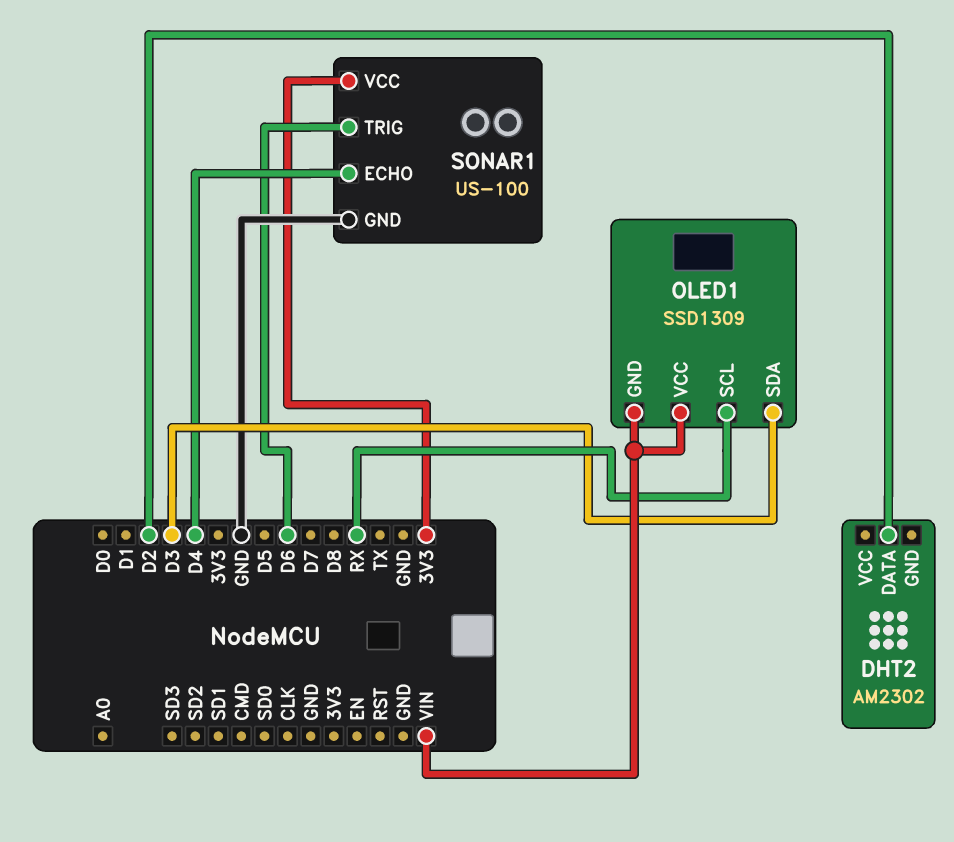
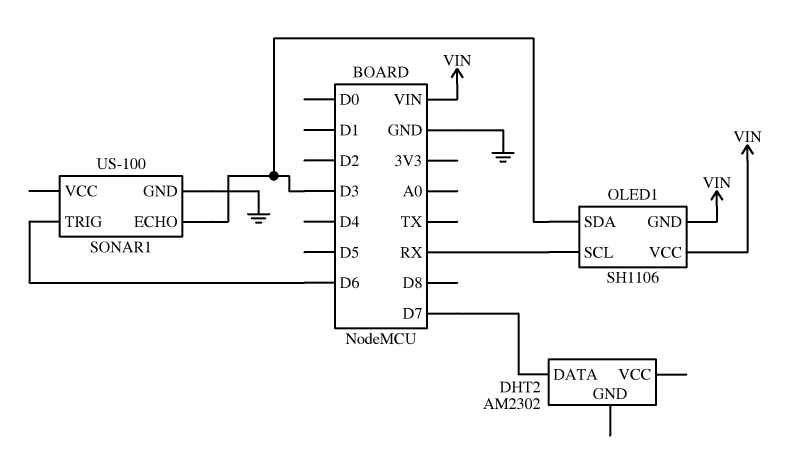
DHT2 pin DATA: D2 -> D7
OLED1: SSD1309 -> SH1106
SONAR1 pin ECHO: D4 -> D3
SONAR1 pin VCC: 3V3 -> none

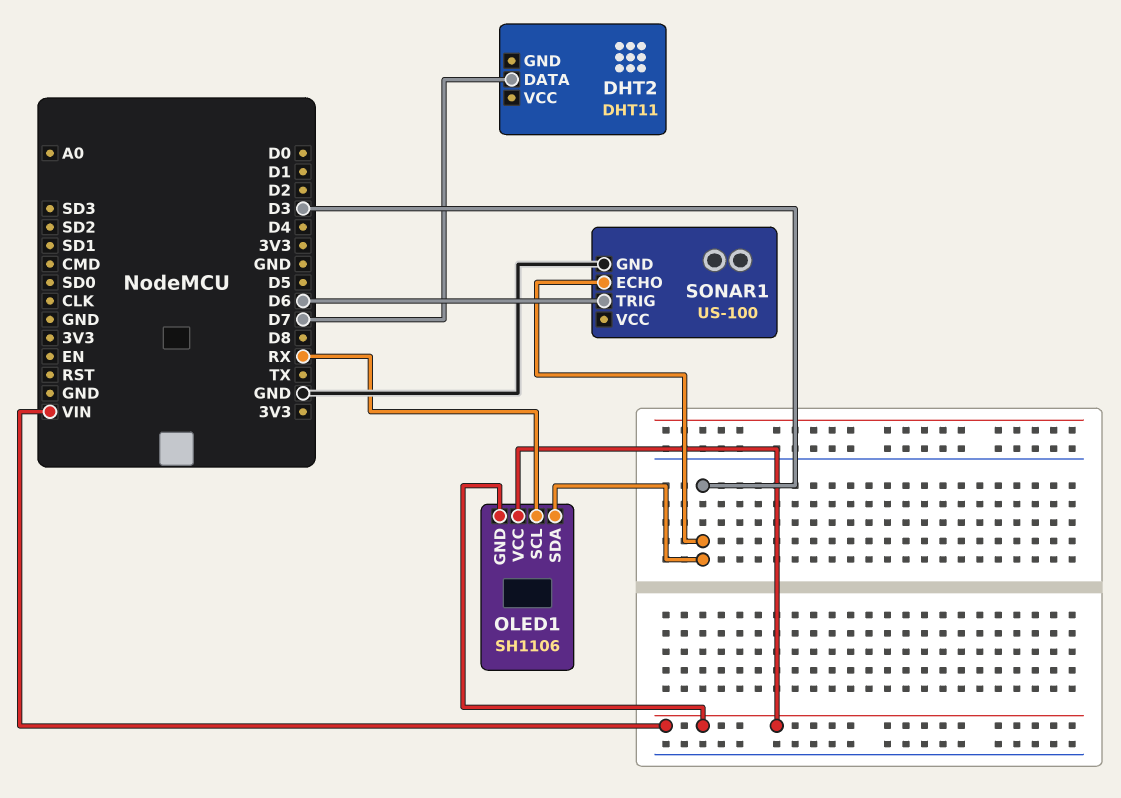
DHT2: AM2302 -> DHT11

